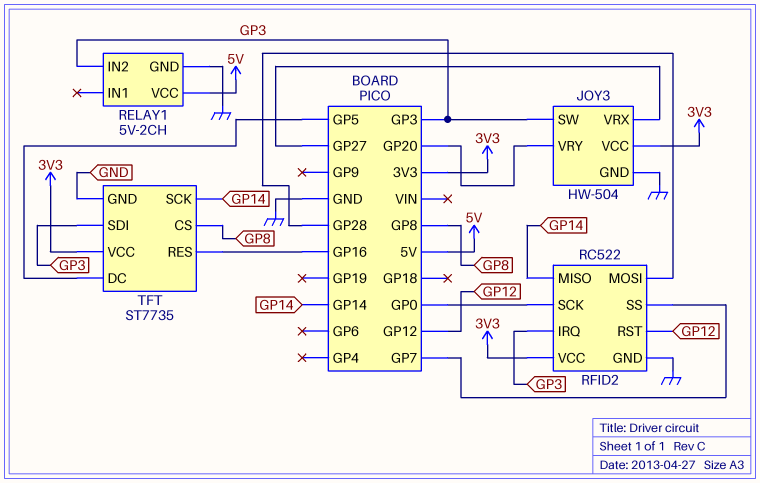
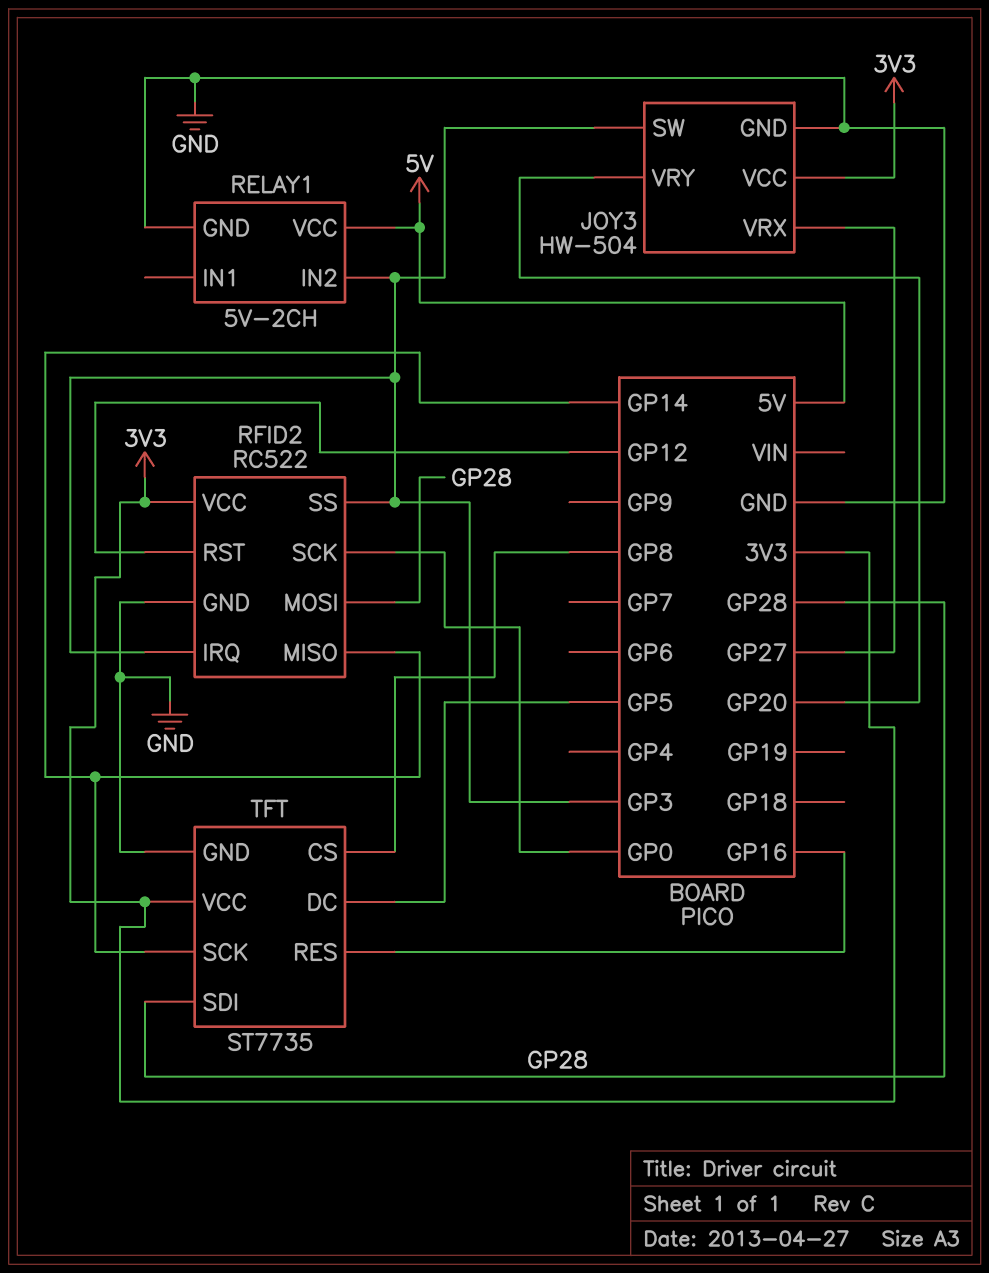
RFID2 pin SS: GP7 -> GP3
TFT pin SDI: GP3 -> GP28

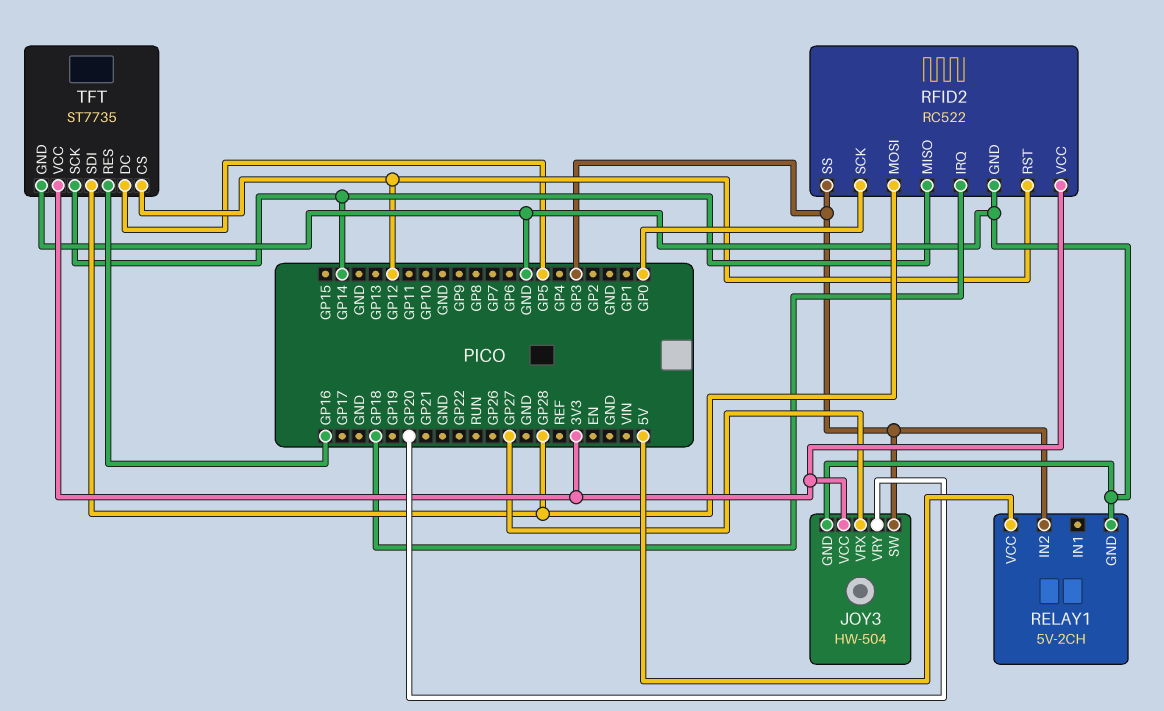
RFID2 pin IRQ: GP3 -> GP18
TFT pin CS: GP8 -> GP12

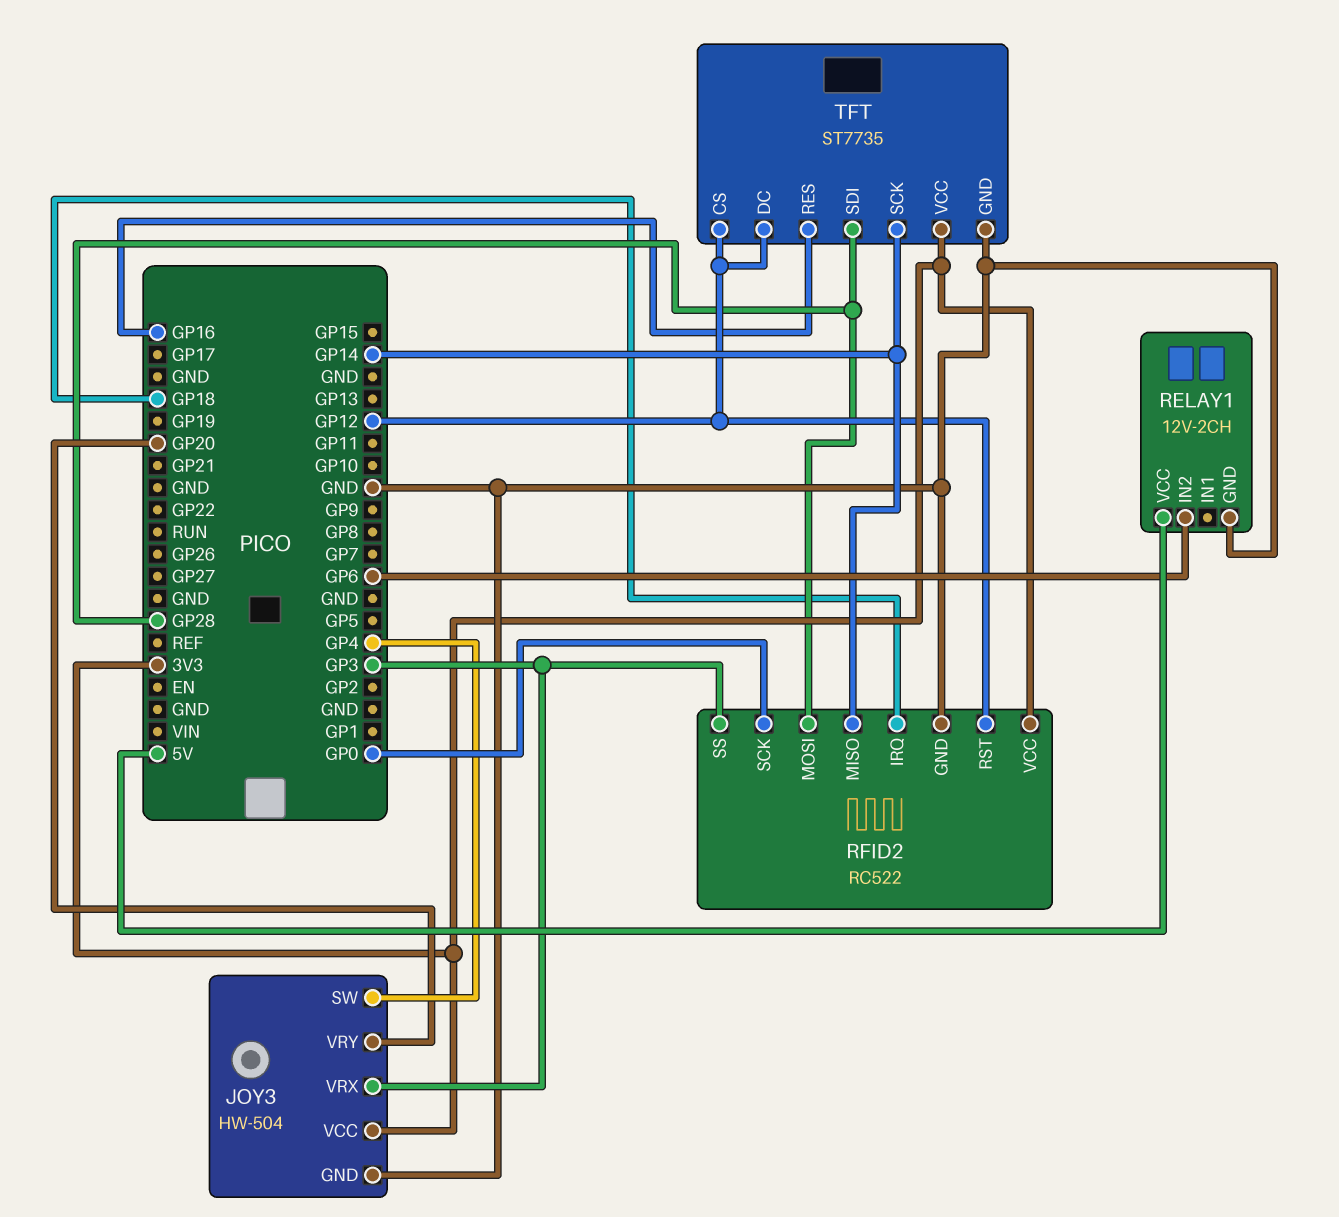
JOY3 pin SW: GP3 -> GP4
JOY3 pin VRX: GP27 -> GP3
RELAY1: 5V-2CH -> 12V-2CH
RELAY1 pin IN2: GP3 -> GP6
TFT pin DC: GP5 -> GP12

